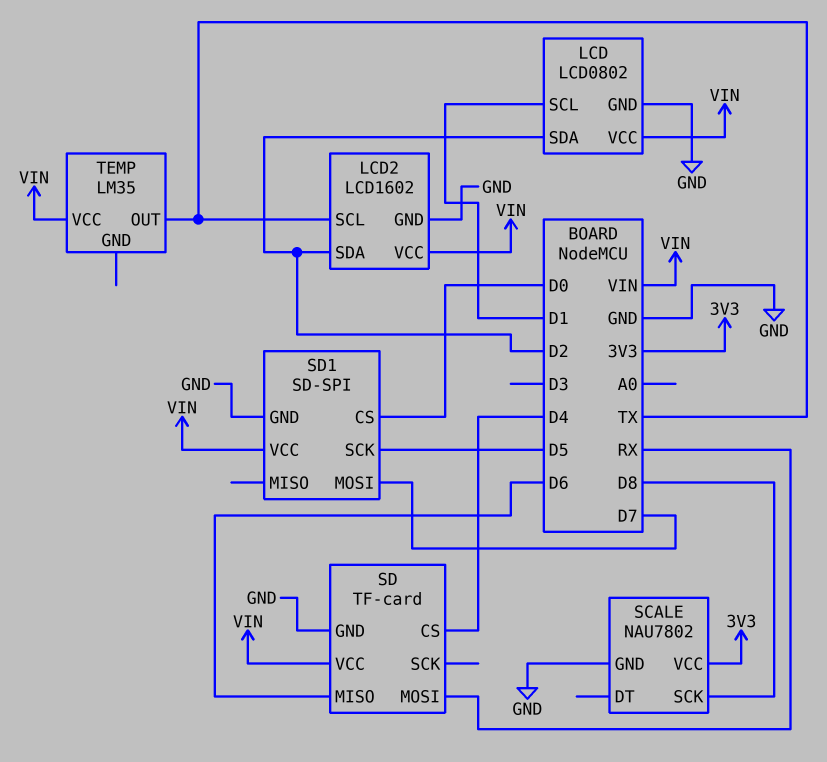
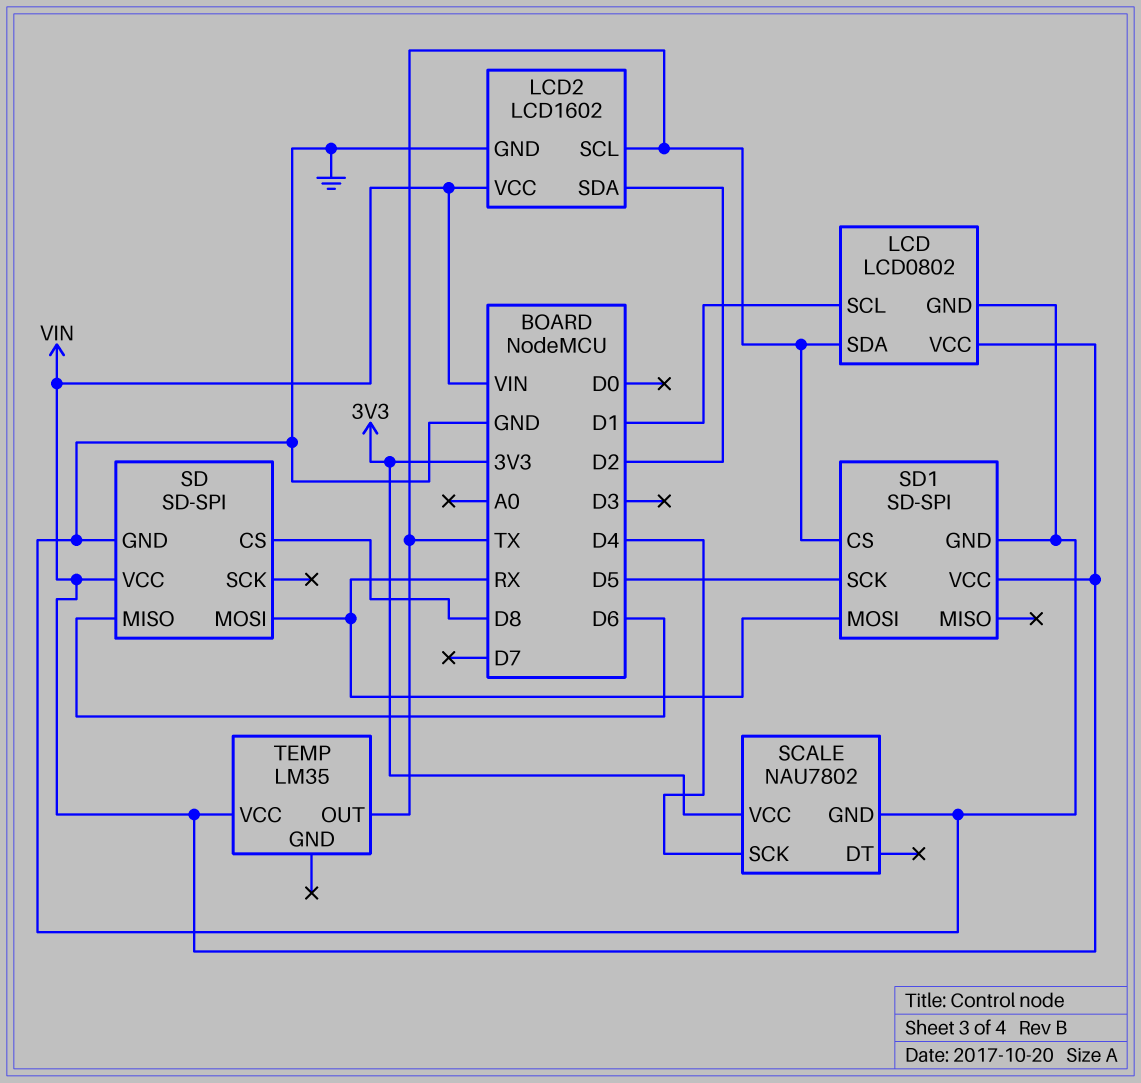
LCD pin SDA: D2 -> TX
SCALE pin SCK: D8 -> D4
SD: TF-card -> SD-SPI
SD pin CS: D4 -> D8
SD1 pin CS: D0 -> TX
SD1 pin MOSI: D7 -> RX

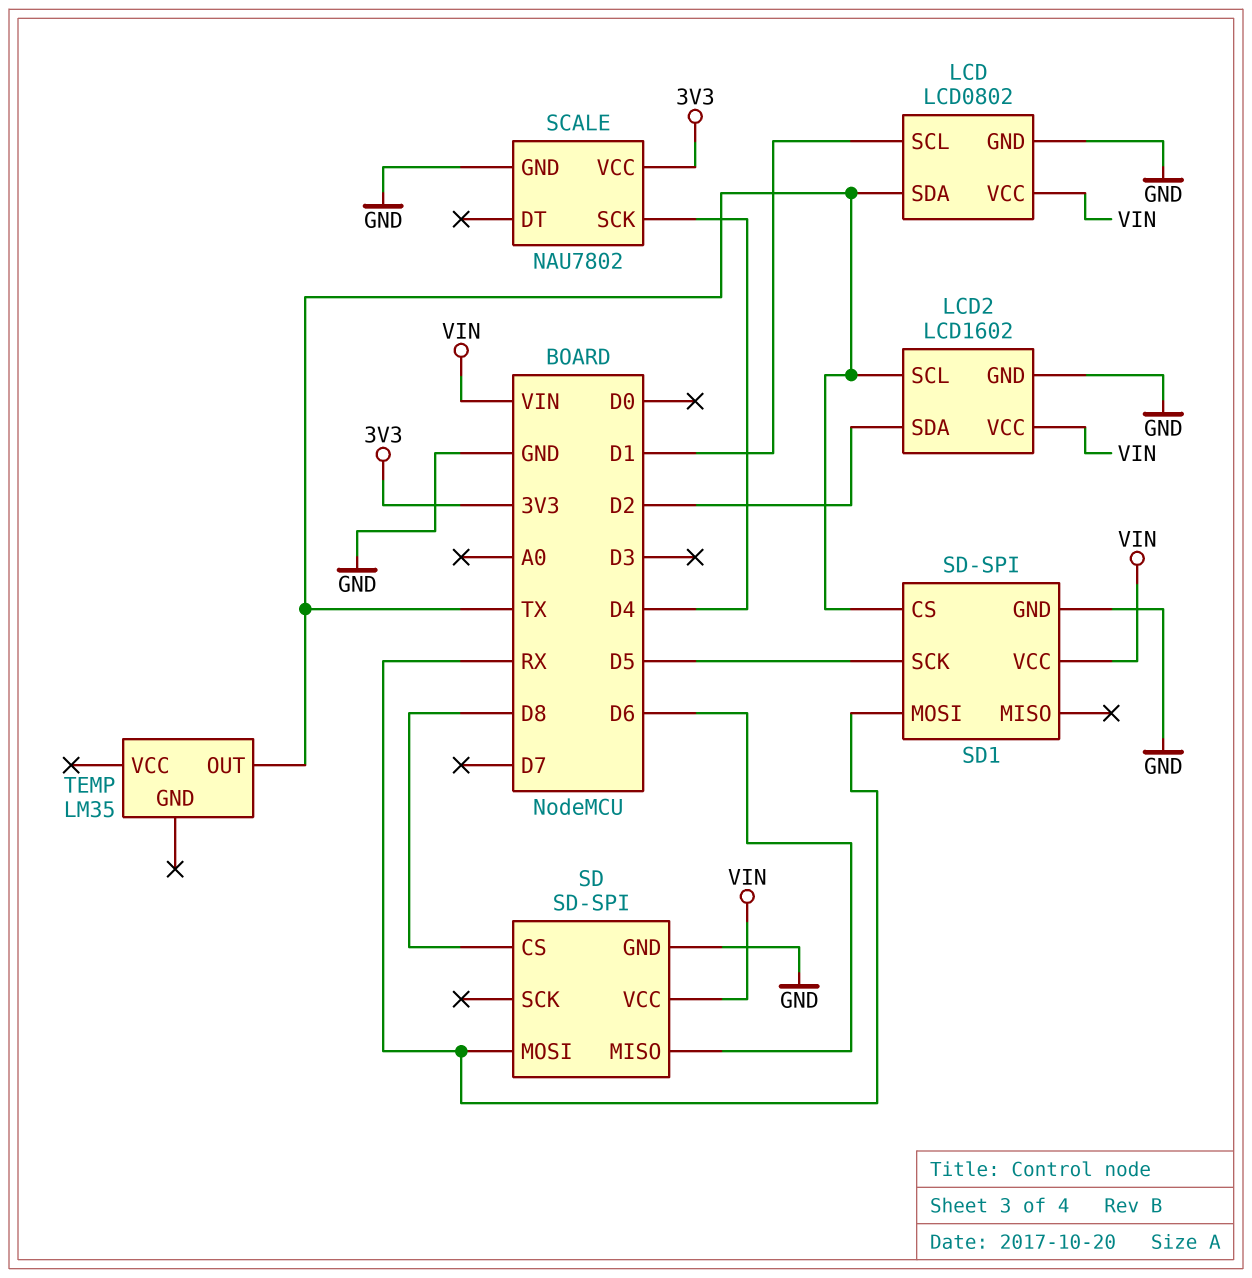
TEMP pin VCC: VIN -> none

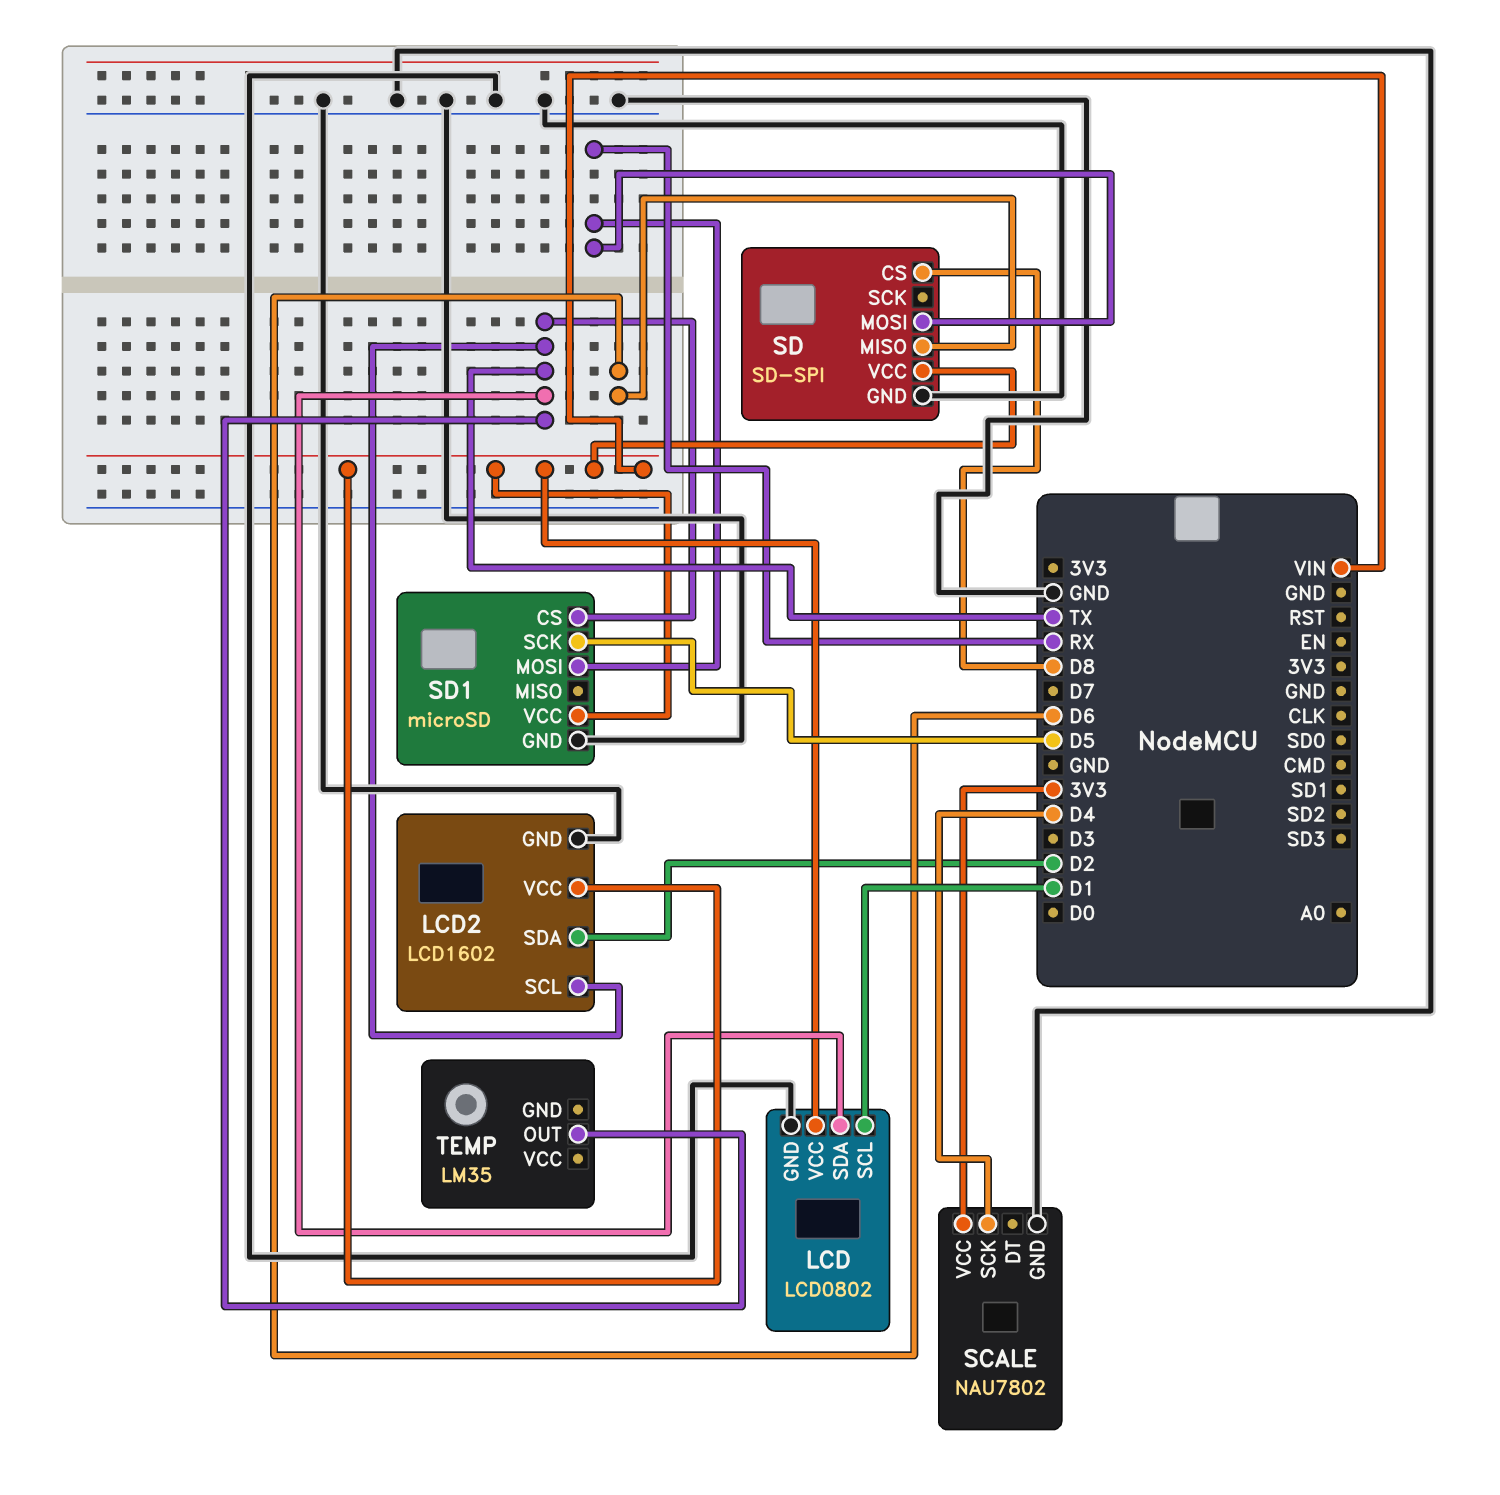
SD1: SD-SPI -> microSD

